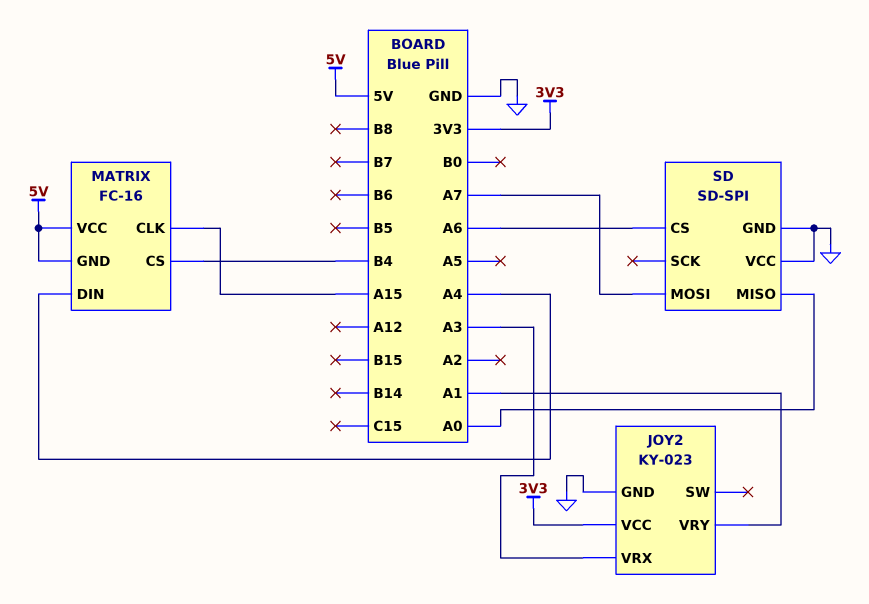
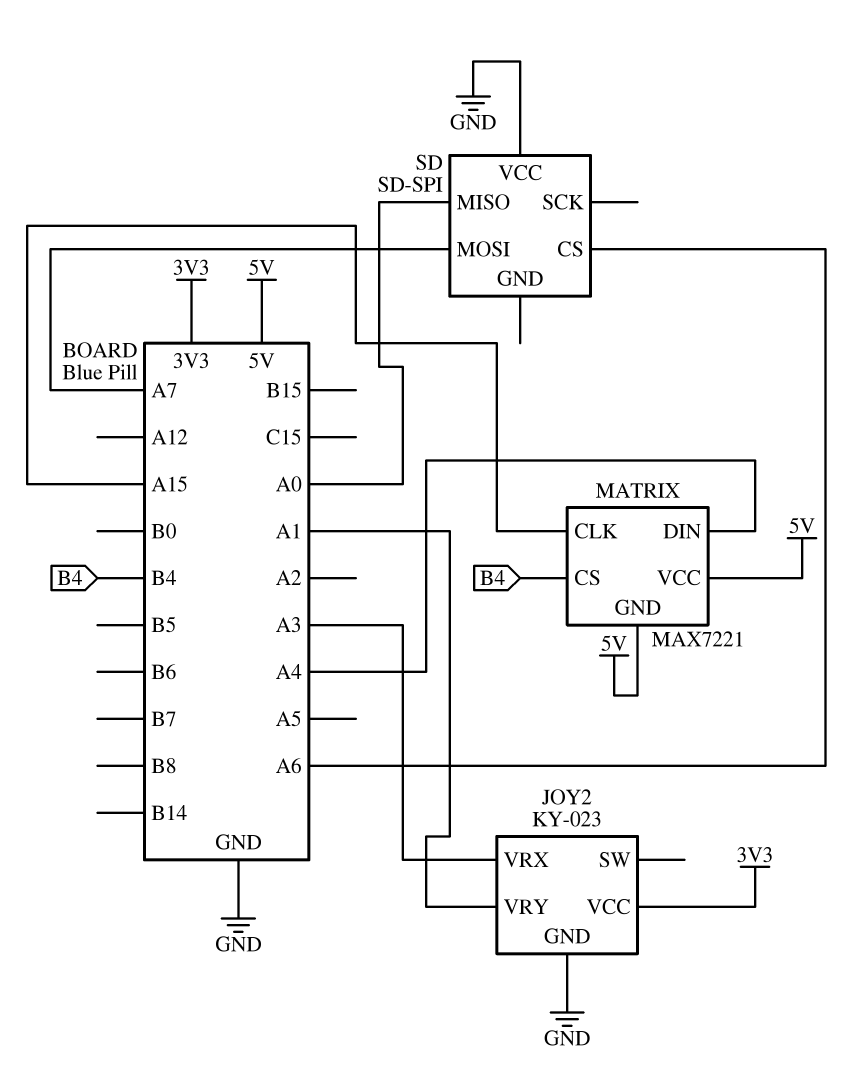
MATRIX: FC-16 -> MAX7221
SD pin GND: GND -> none

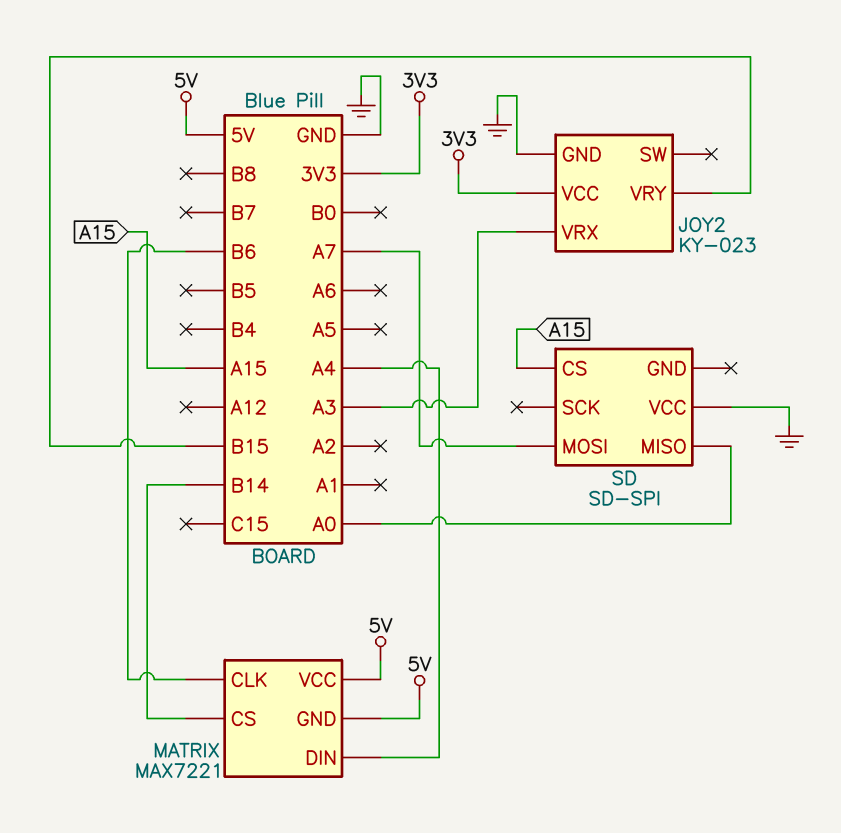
JOY2 pin VRY: A1 -> B15
MATRIX pin CLK: A15 -> B6
MATRIX pin CS: B4 -> B14
SD pin CS: A6 -> A15

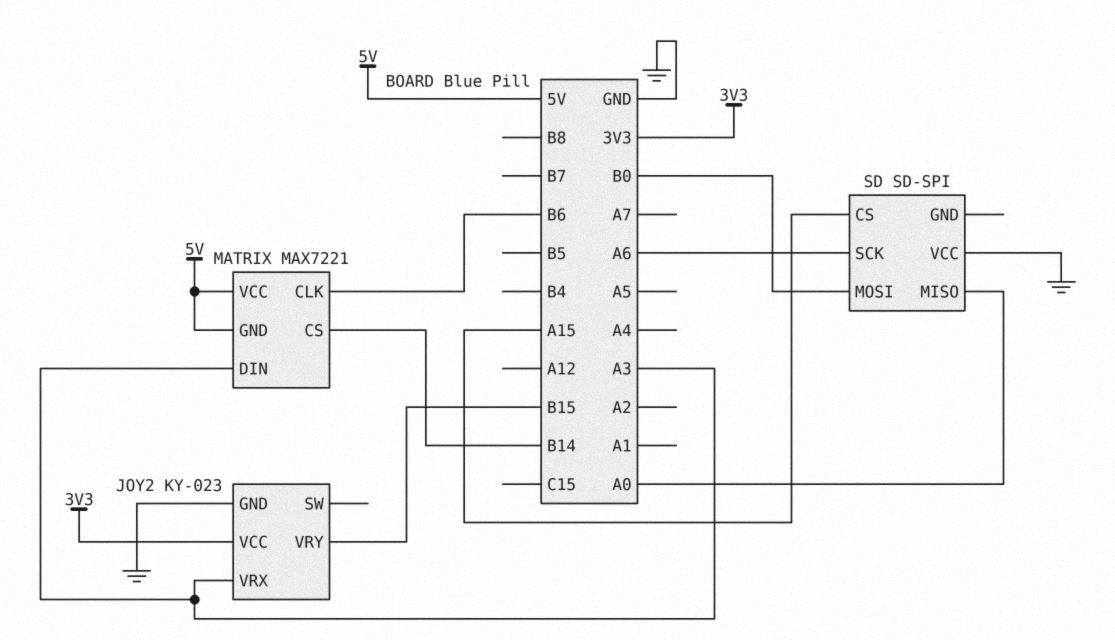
MATRIX pin DIN: A4 -> A3
SD pin MOSI: A7 -> B0
SD pin SCK: none -> A6

